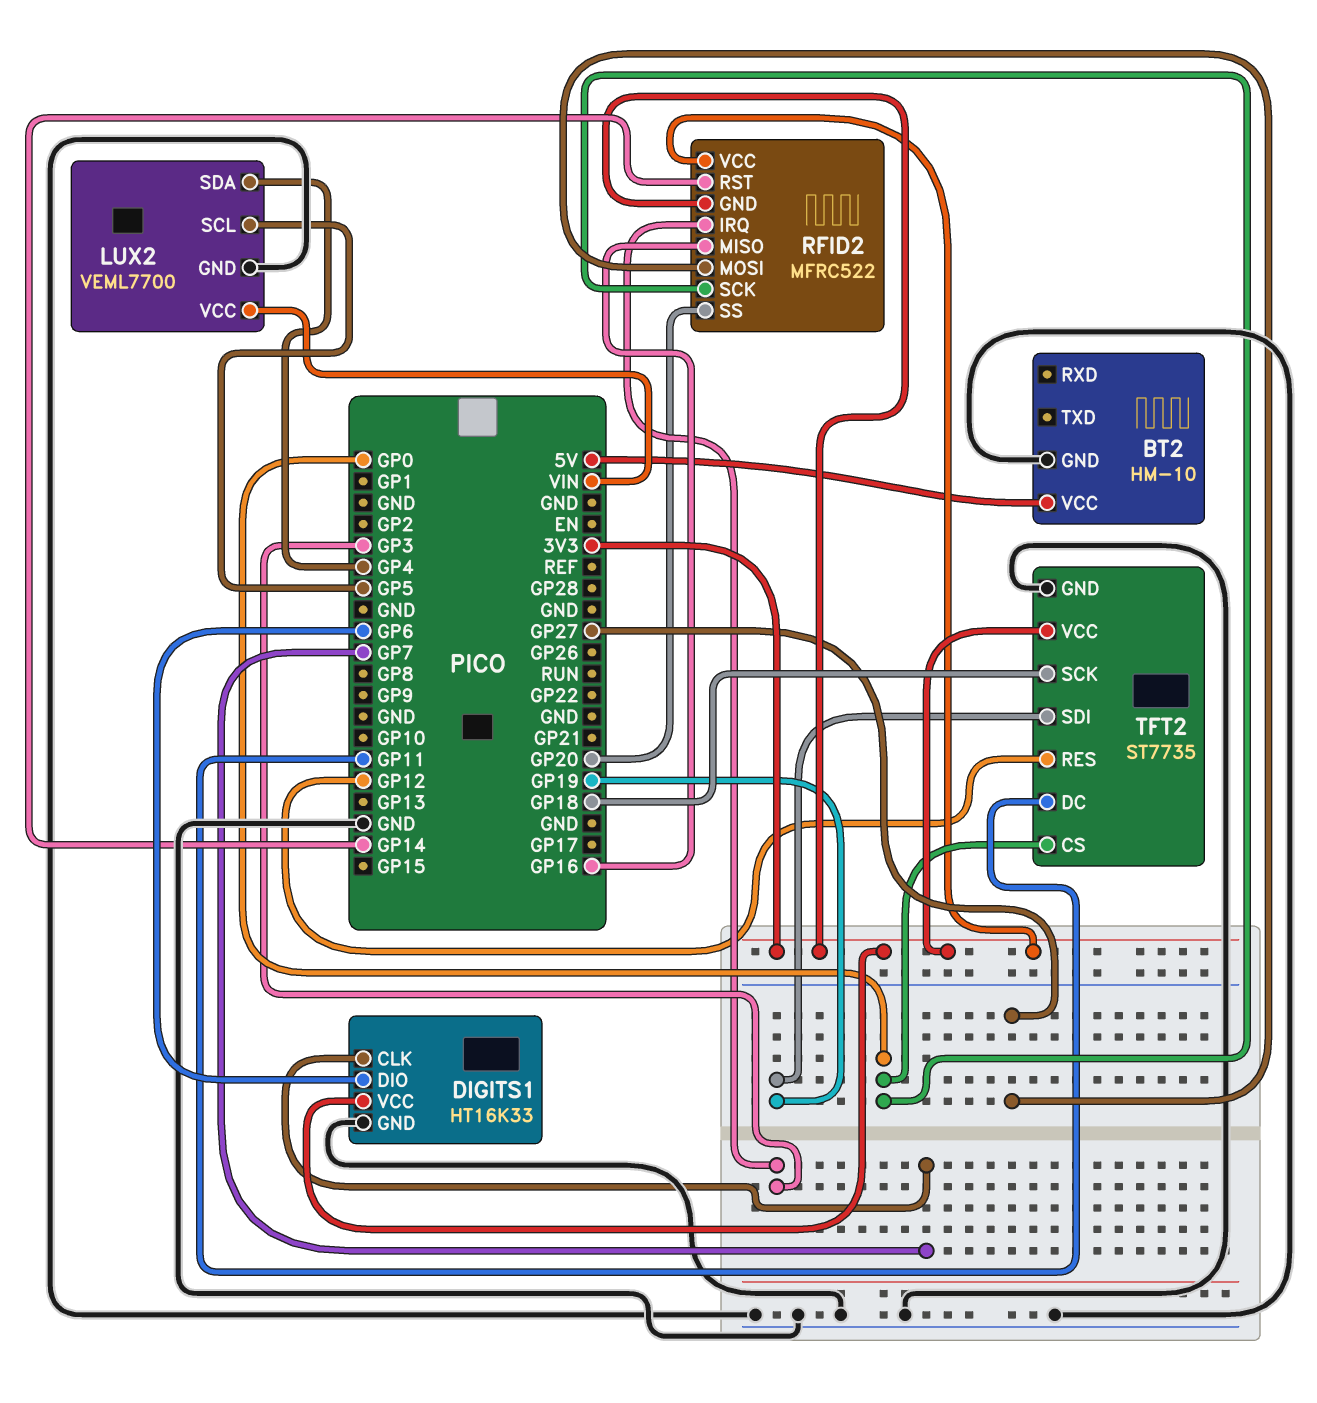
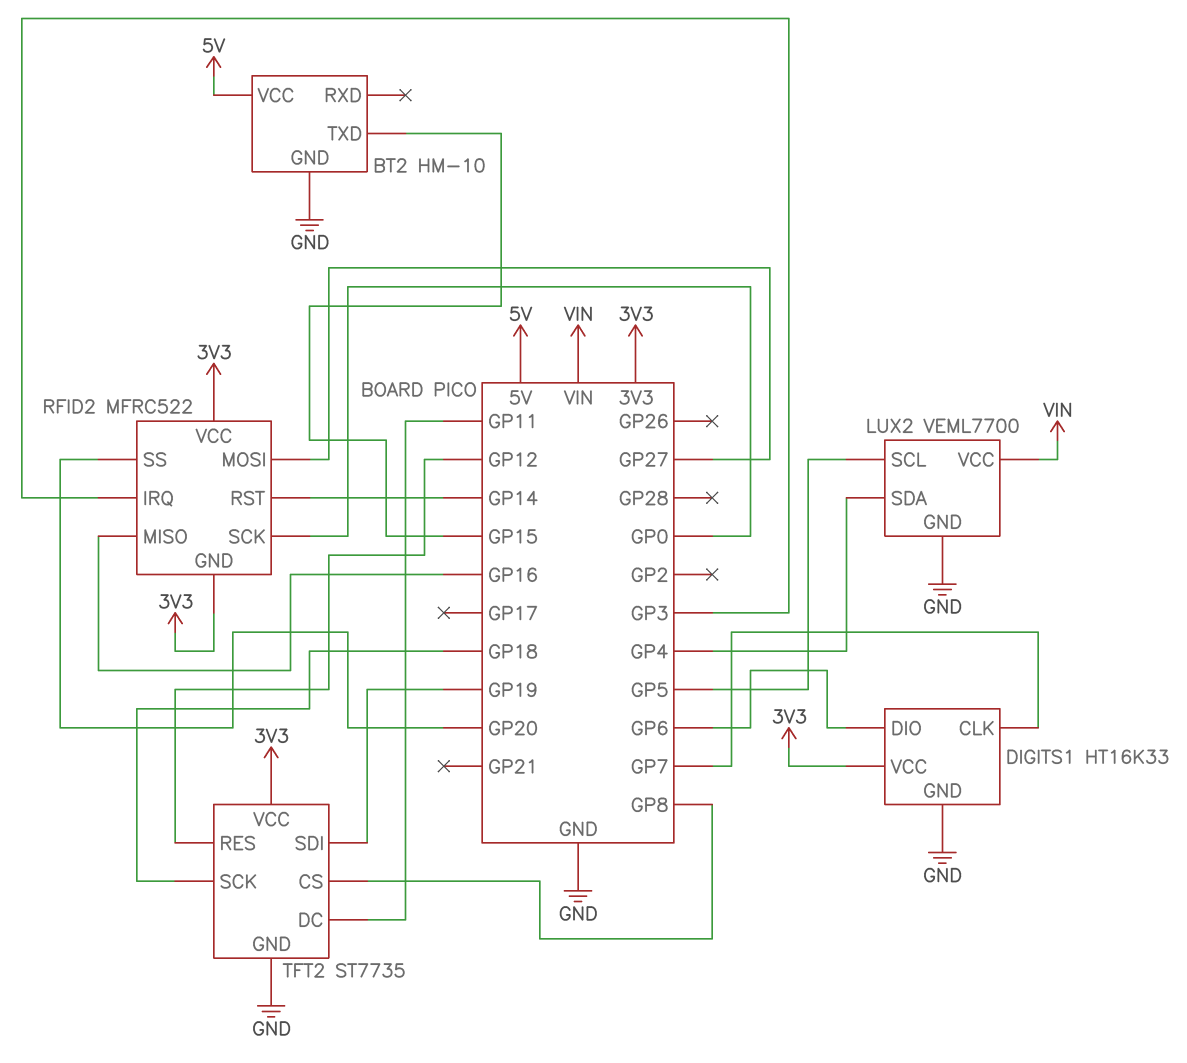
BT2 pin TXD: none -> GP15
TFT2 pin CS: GP0 -> GP8

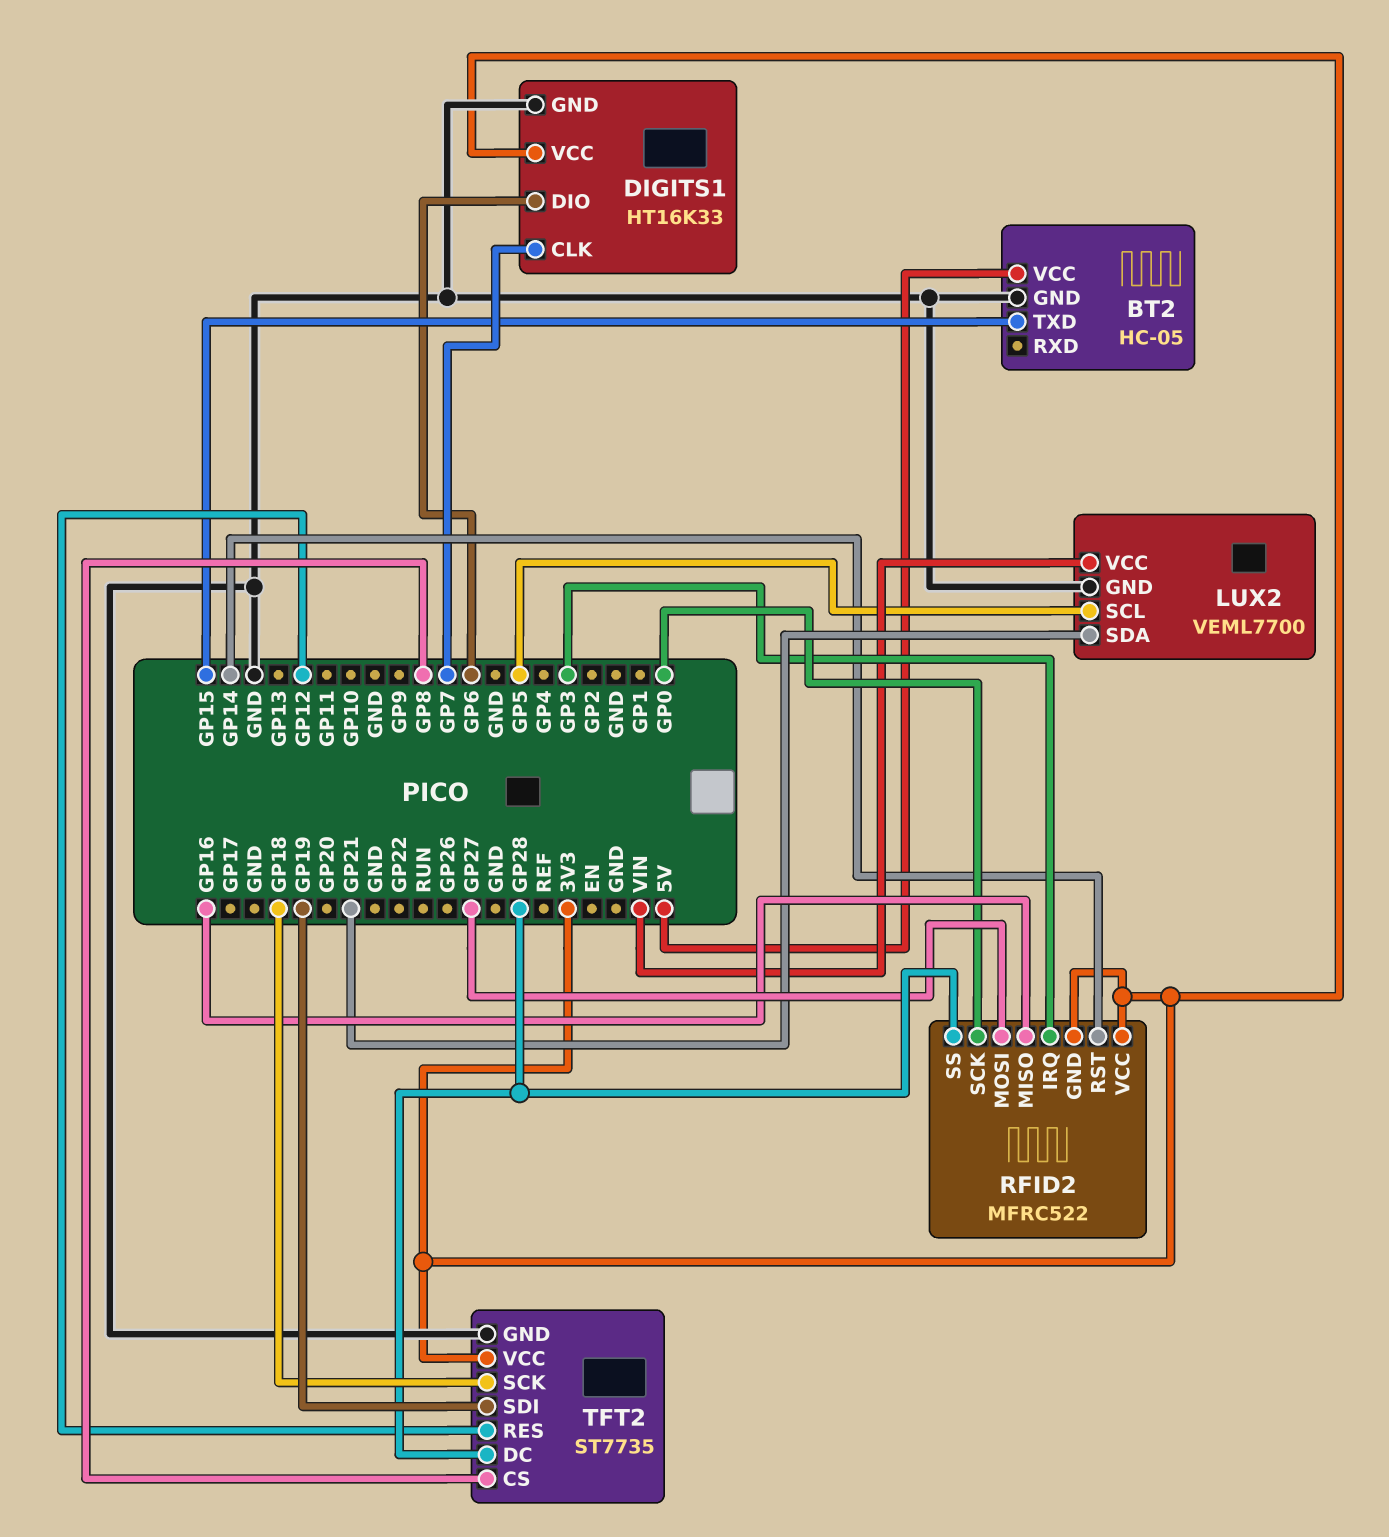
BT2: HM-10 -> HC-05
LUX2 pin SDA: GP4 -> GP21
RFID2 pin SS: GP20 -> GP28
TFT2 pin DC: GP11 -> GP28

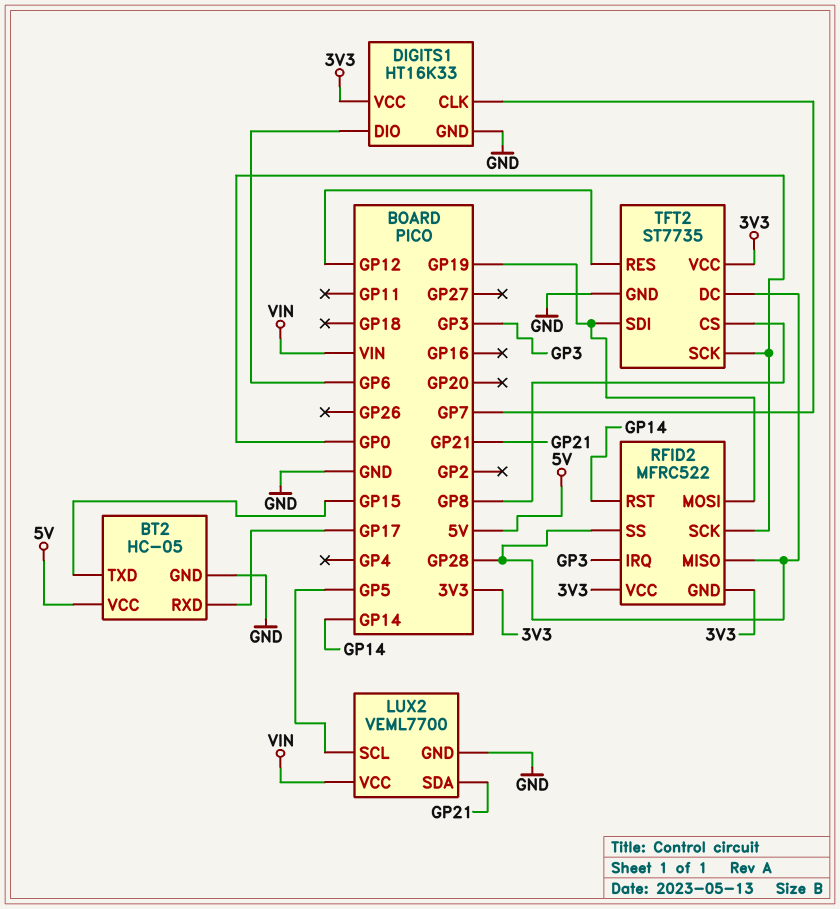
BT2 pin RXD: none -> GP17
RFID2 pin MISO: GP16 -> GP28
RFID2 pin MOSI: GP27 -> GP19
TFT2 pin SCK: GP18 -> GP0

